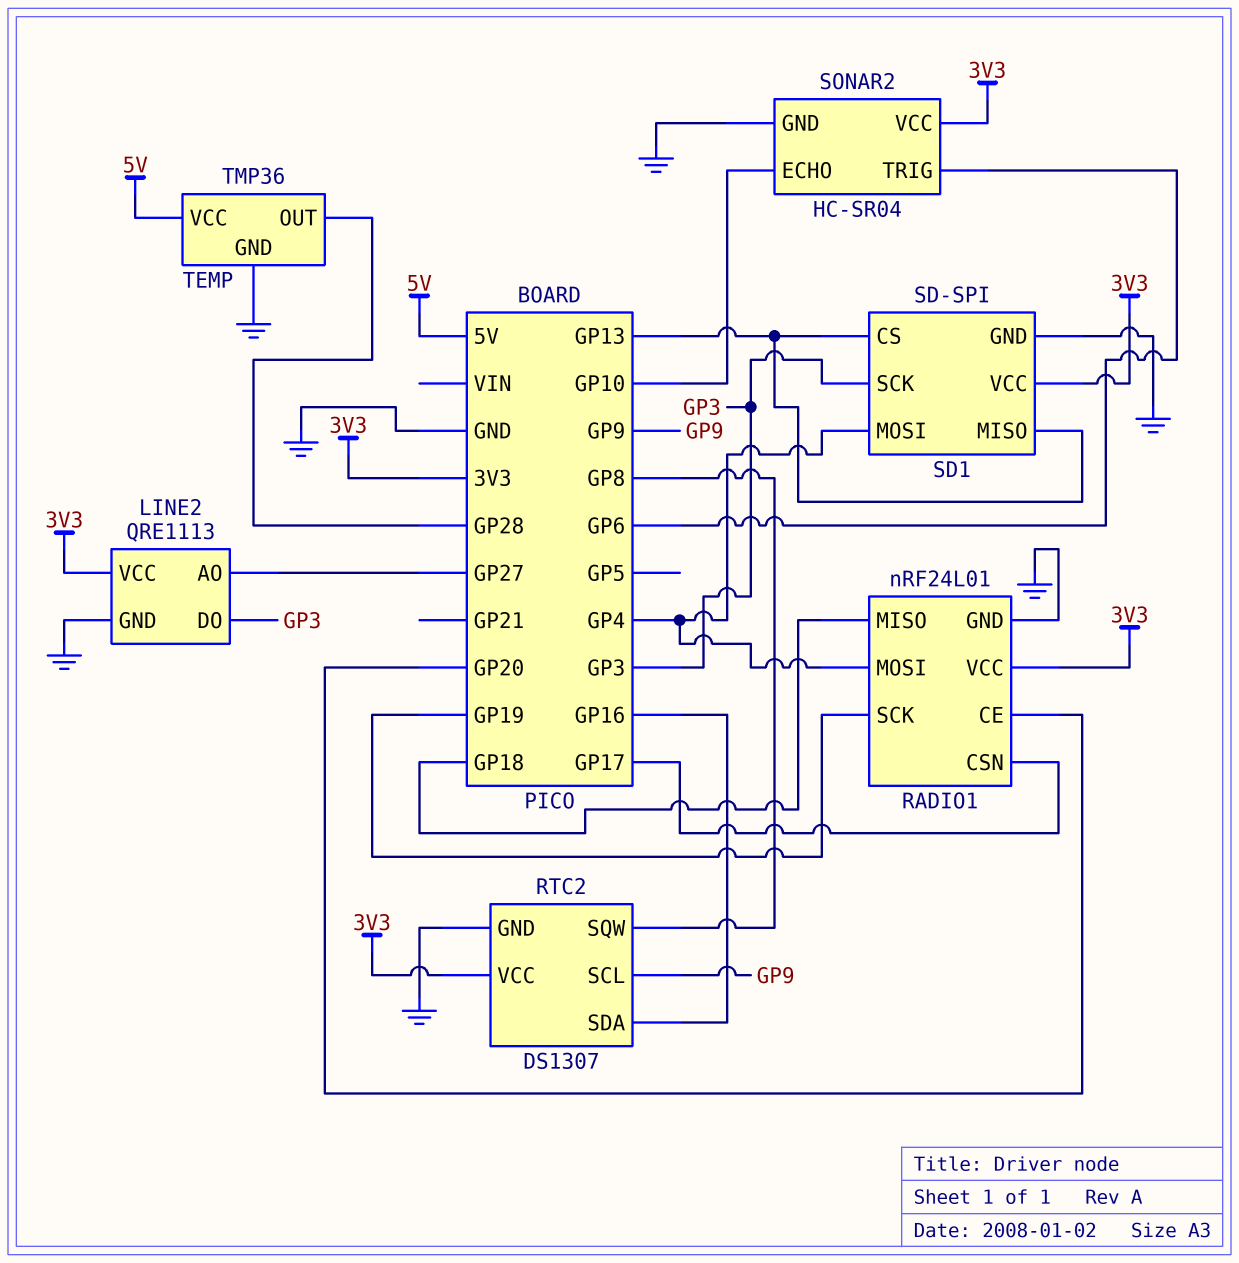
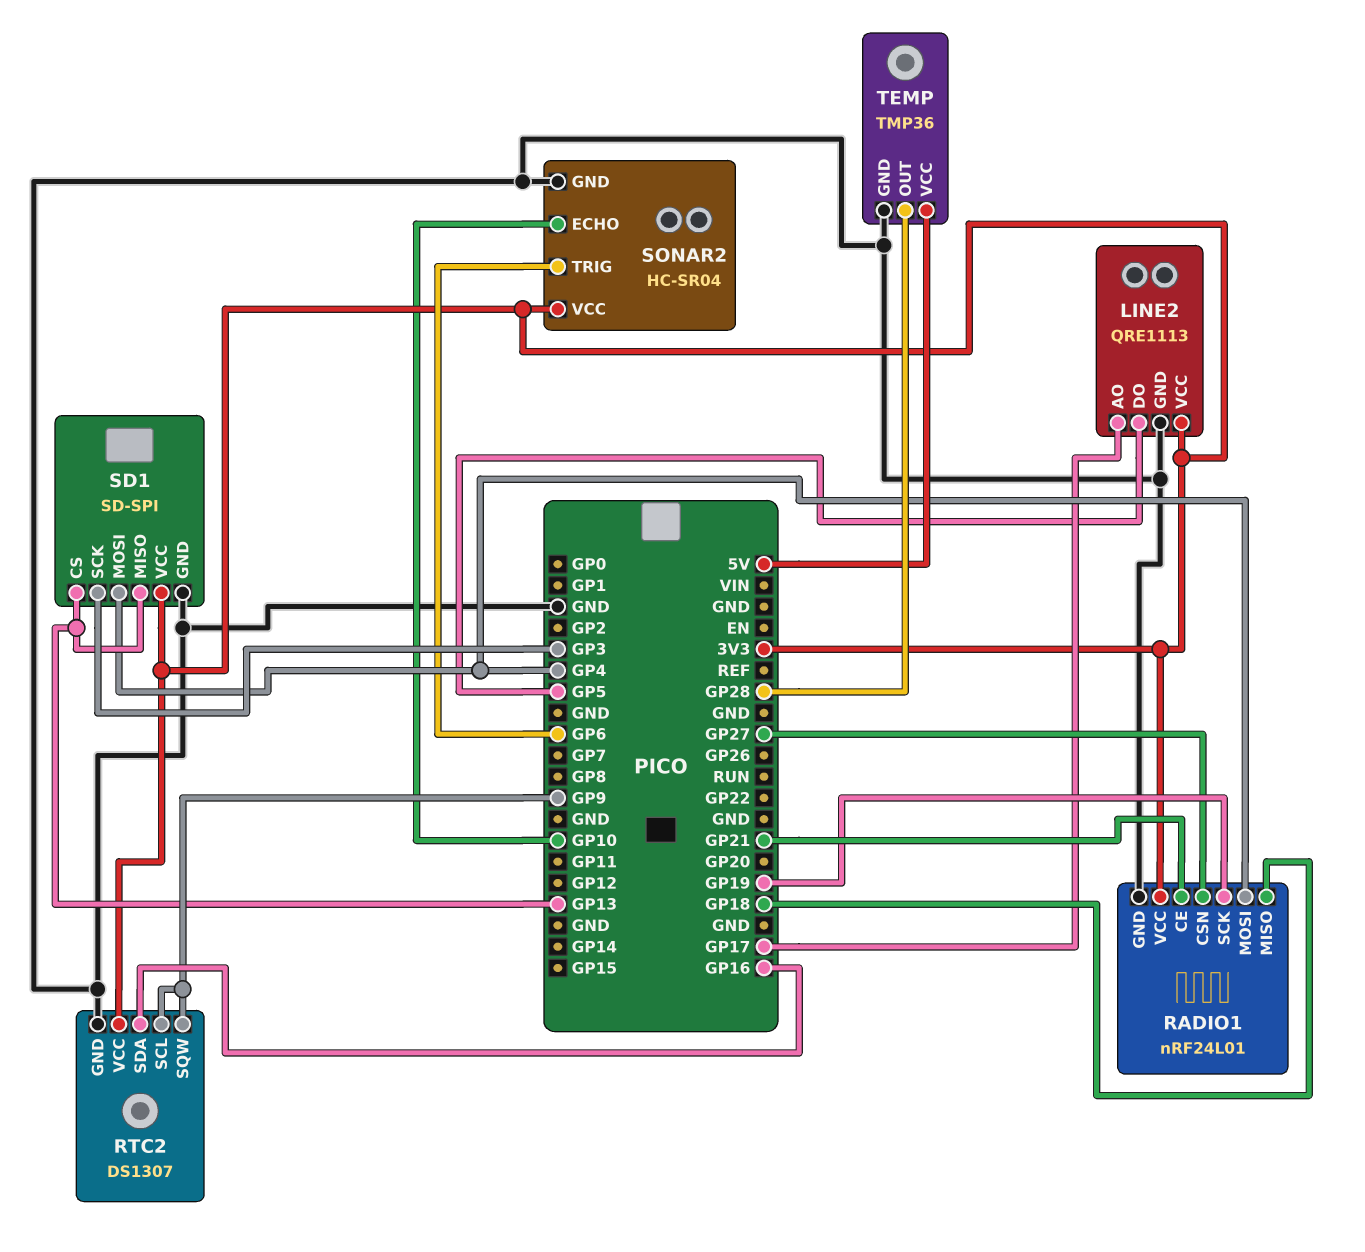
LINE2 pin AO: GP27 -> GP17
LINE2 pin DO: GP3 -> GP5
RADIO1 pin CE: GP20 -> GP21
RADIO1 pin CSN: GP17 -> GP27
RTC2 pin SQW: GP8 -> GP9

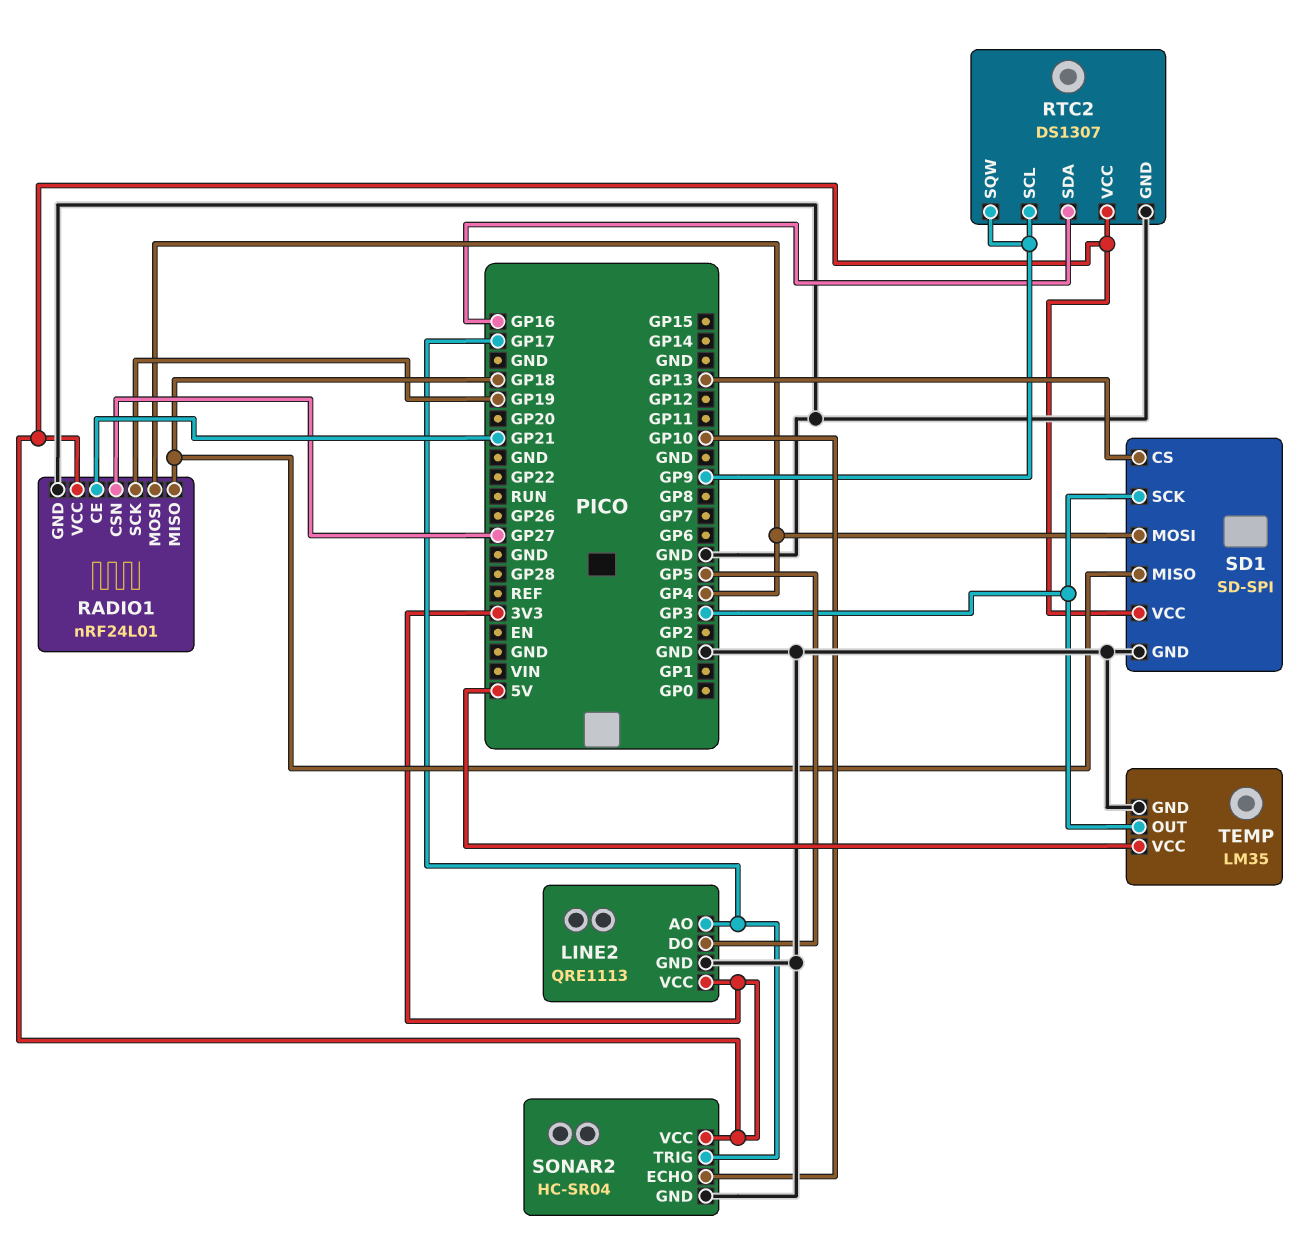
SD1 pin MISO: GP13 -> GP18
SONAR2 pin TRIG: GP6 -> GP17
TEMP: TMP36 -> LM35
TEMP pin OUT: GP28 -> GP3

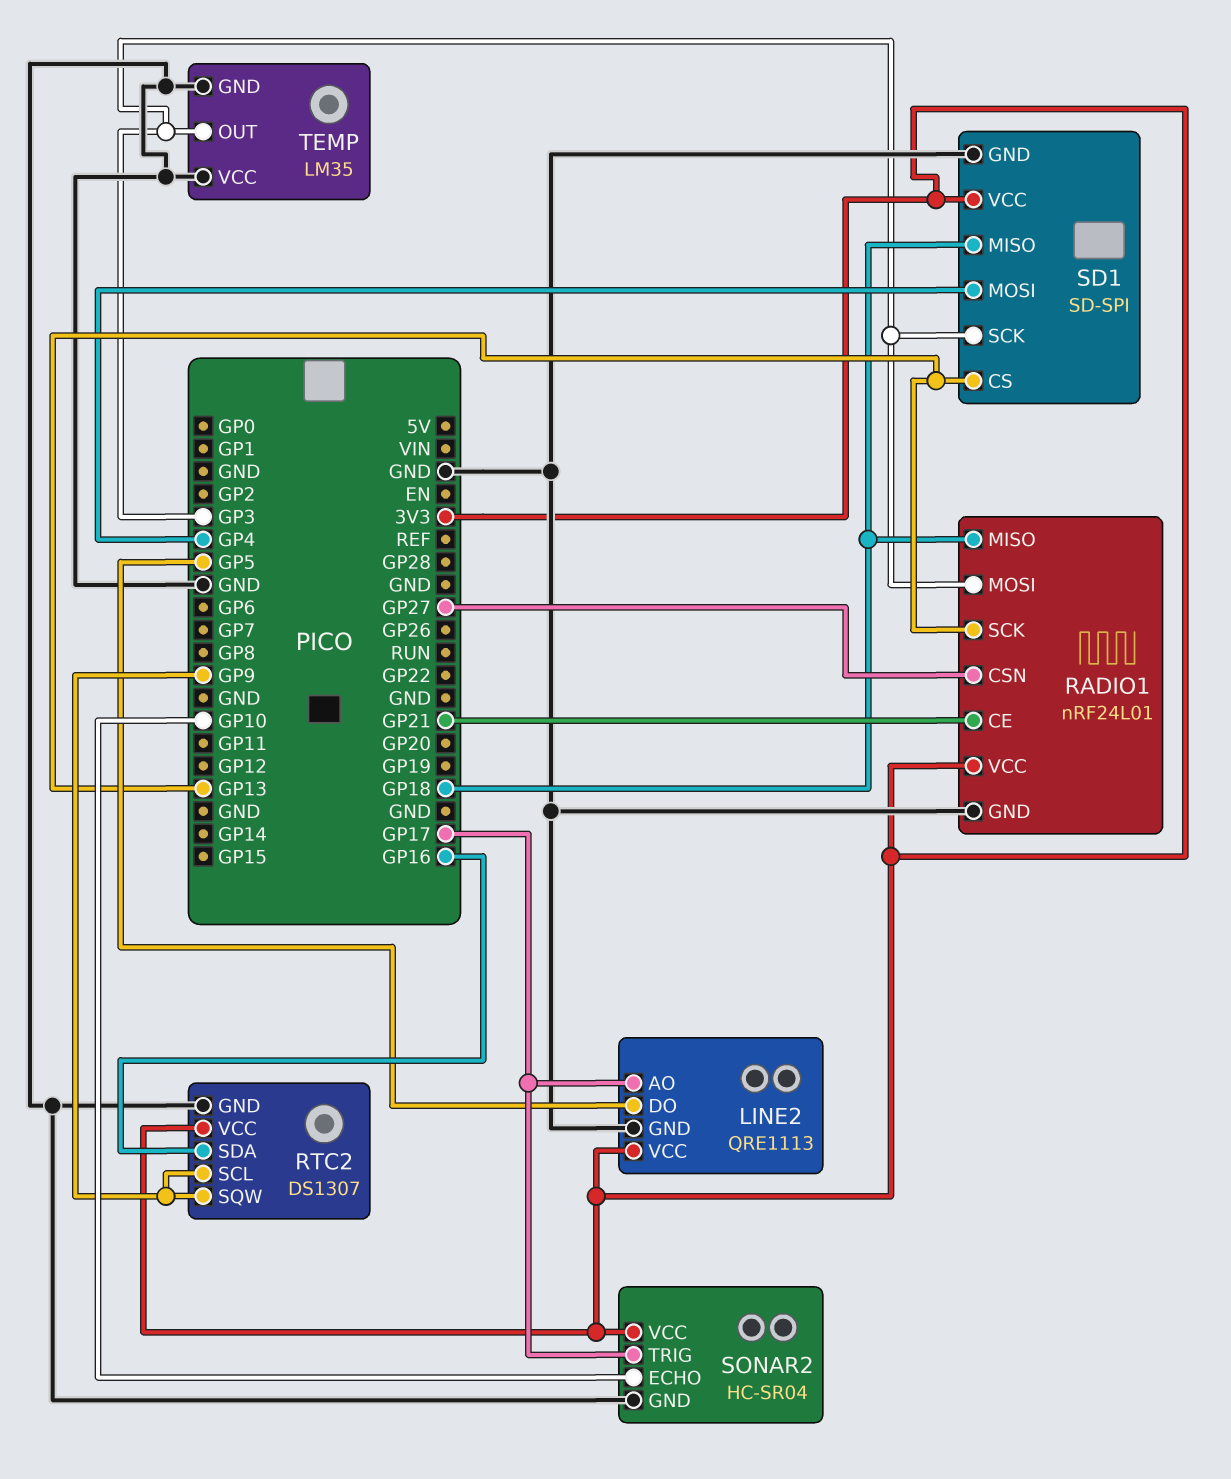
RADIO1 pin MOSI: GP4 -> GP3
RADIO1 pin SCK: GP19 -> GP13
TEMP pin VCC: 5V -> GND

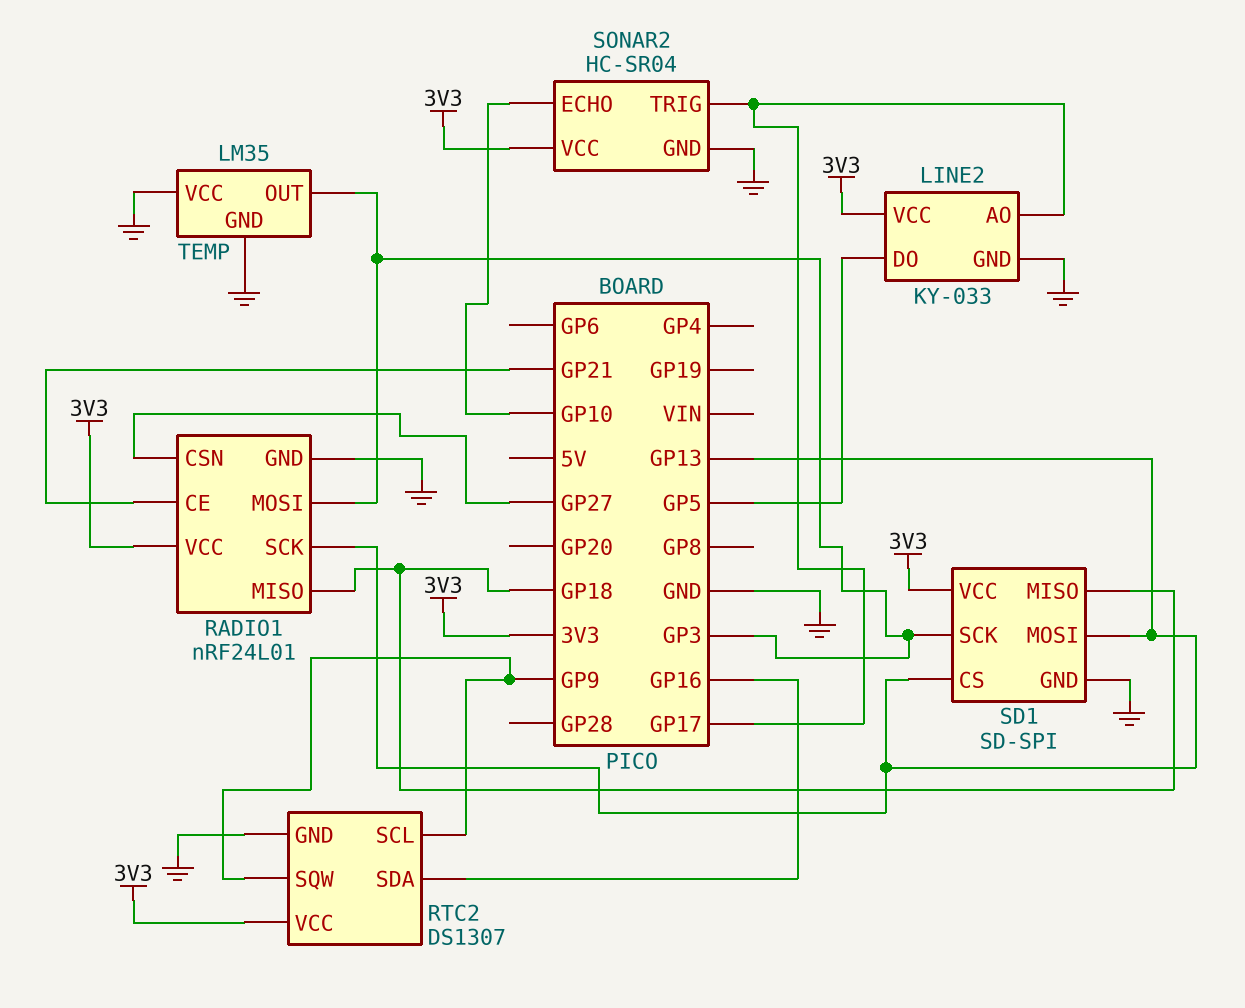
LINE2: QRE1113 -> KY-033
SD1 pin MOSI: GP4 -> GP13

